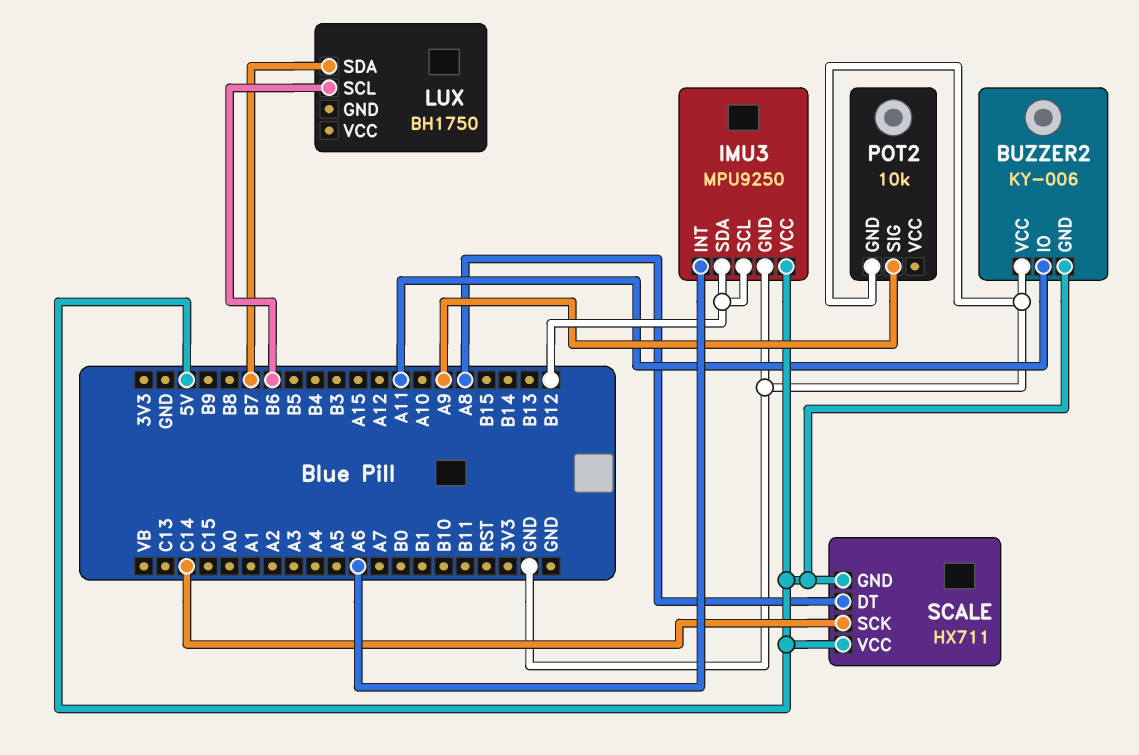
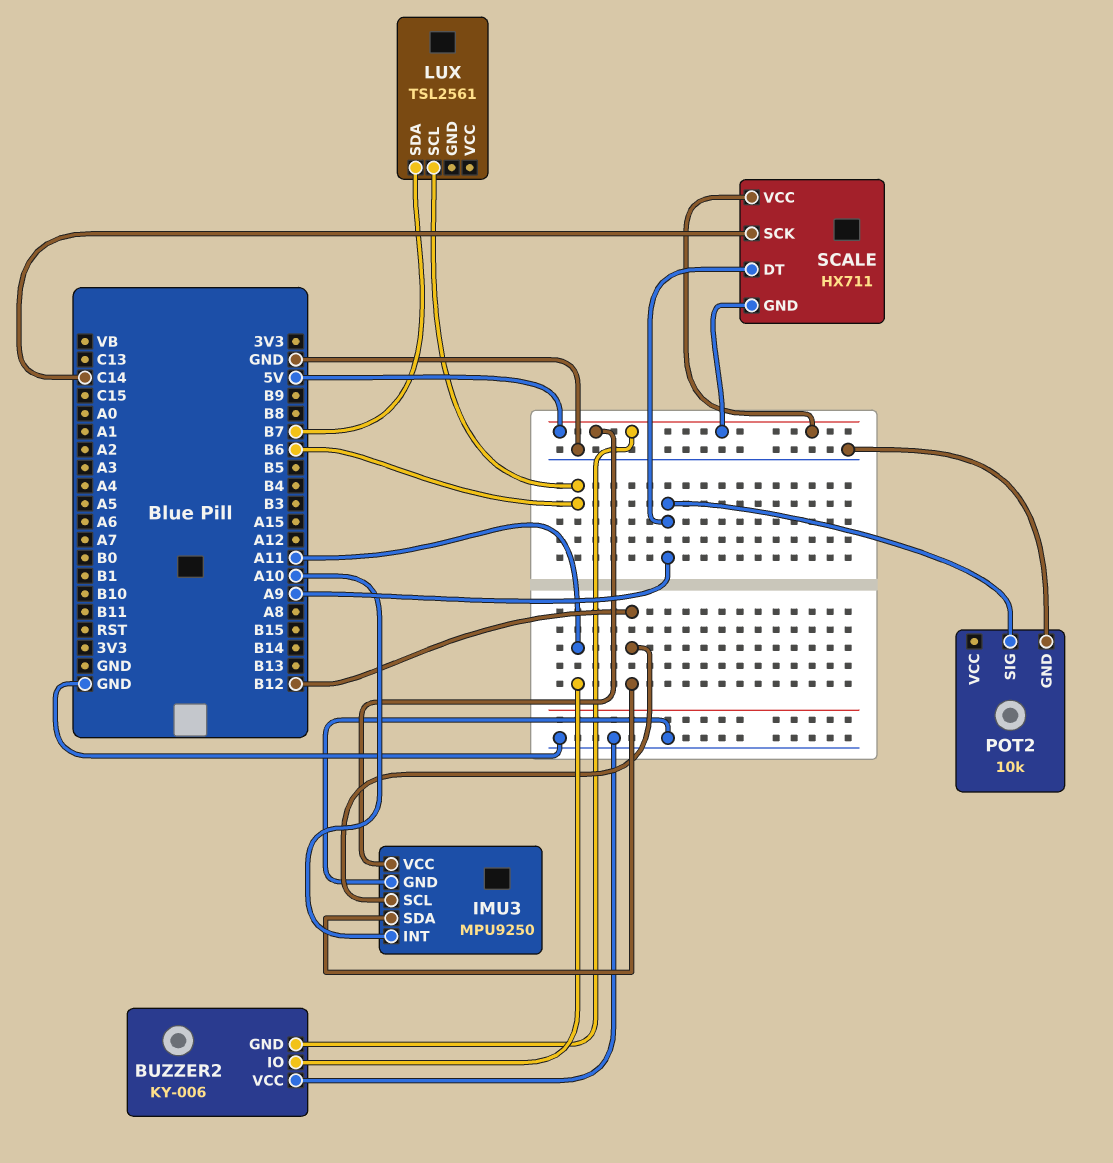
IMU3 pin INT: A6 -> A10
LUX: BH1750 -> TSL2561
SCALE pin DT: A8 -> A9

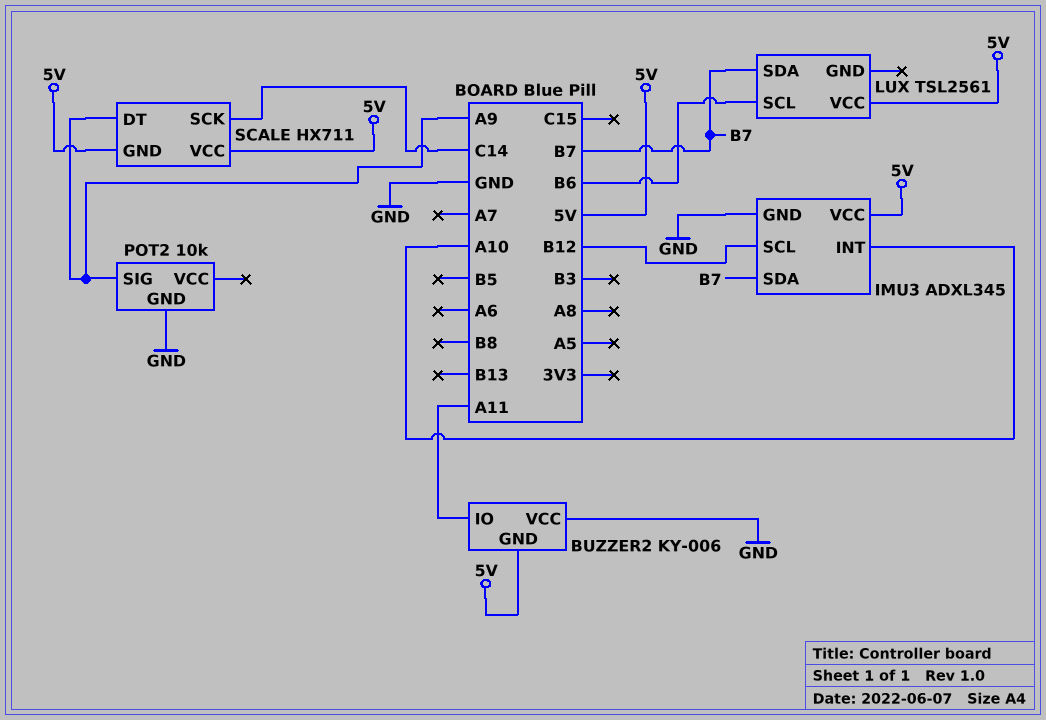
IMU3: MPU9250 -> ADXL345
IMU3 pin SDA: B12 -> B7
LUX pin VCC: none -> 5V

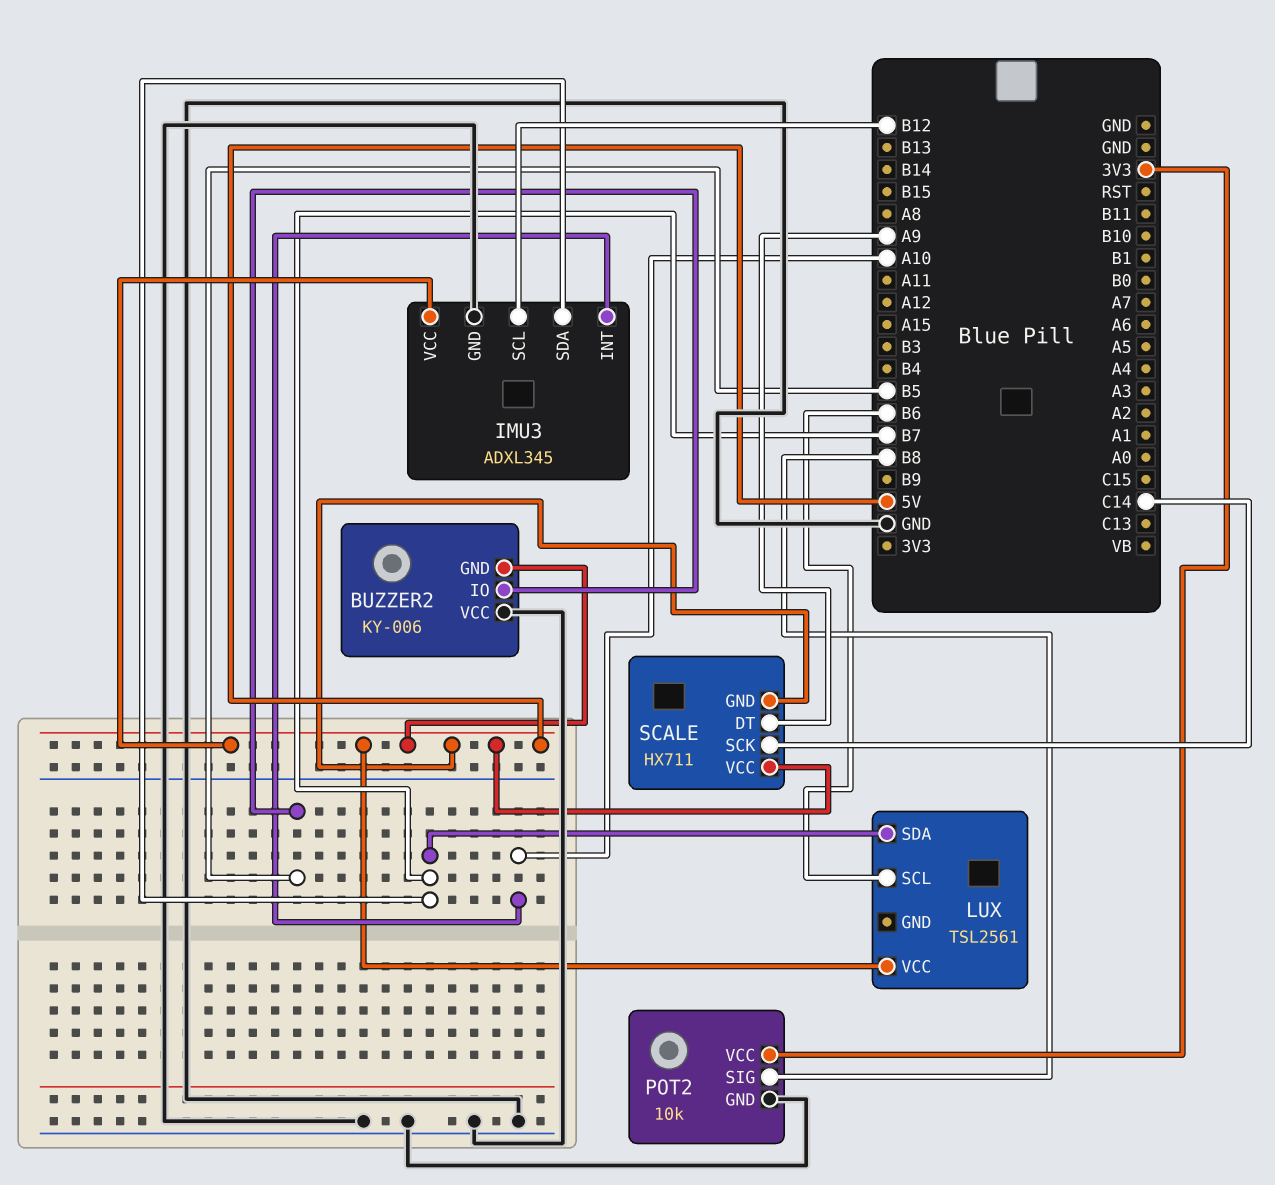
BUZZER2 pin IO: A11 -> B5
POT2 pin SIG: A9 -> B8
POT2 pin VCC: none -> 3V3

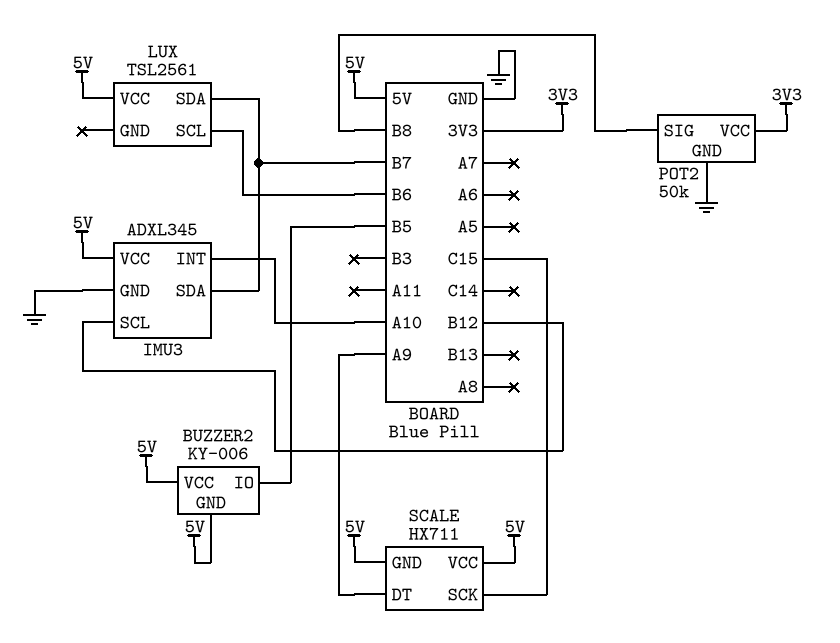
BUZZER2 pin VCC: GND -> 5V
POT2: 10k -> 50k
SCALE pin SCK: C14 -> C15

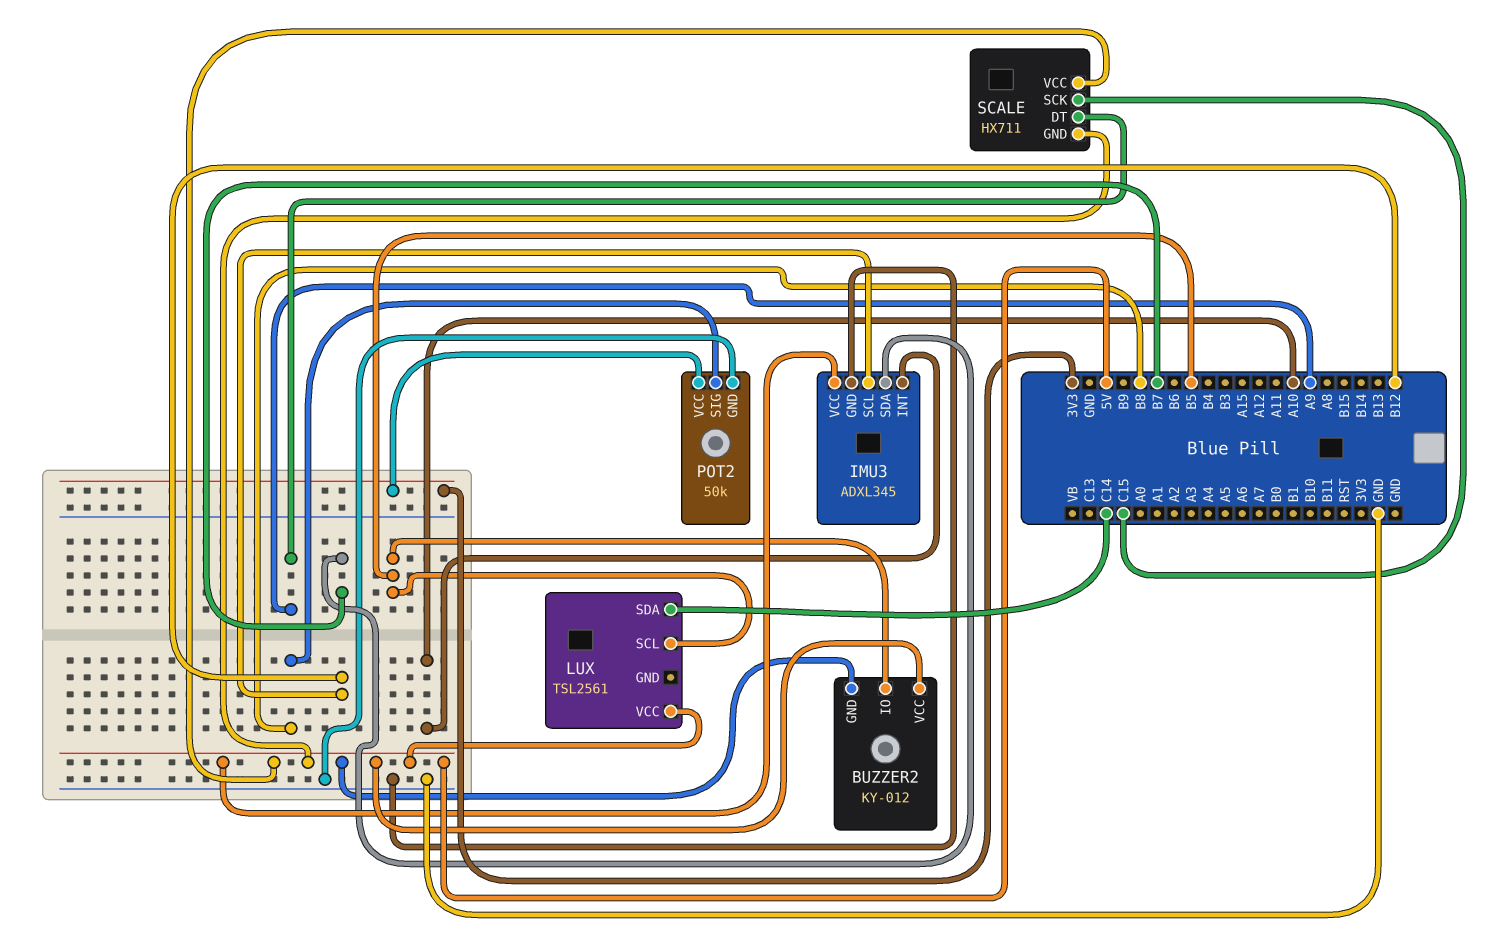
BUZZER2: KY-006 -> KY-012
LUX pin SCL: B6 -> B5
LUX pin SDA: B7 -> C14

